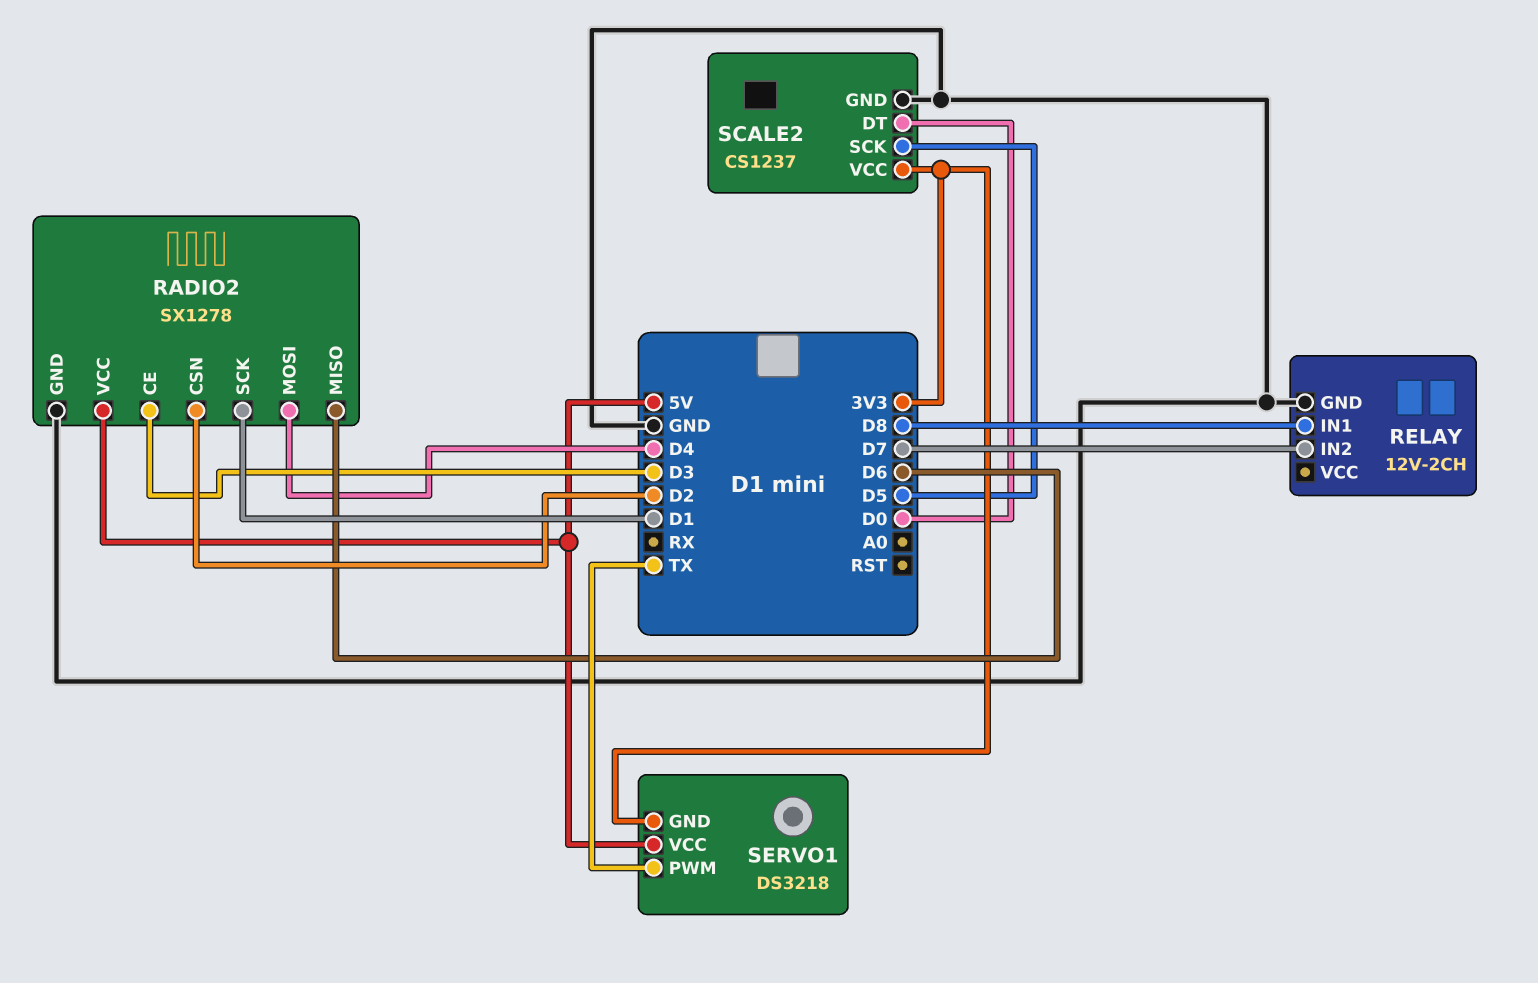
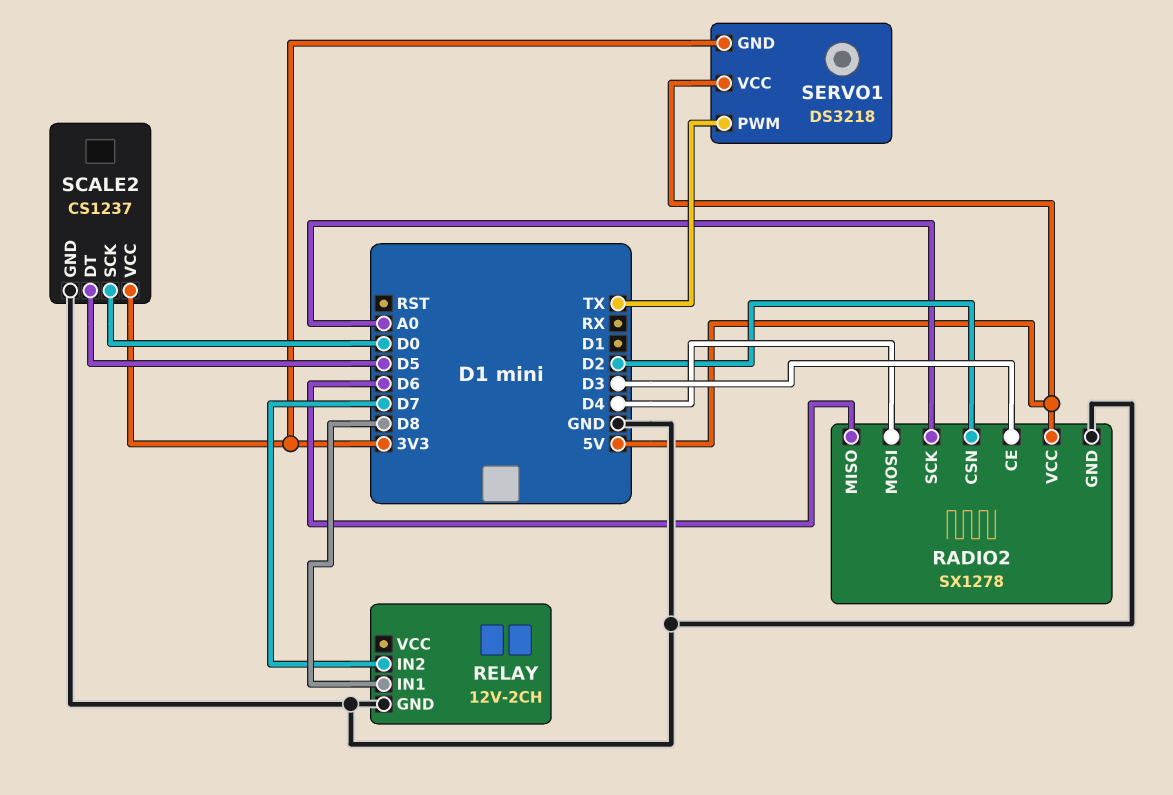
RADIO2 pin SCK: D1 -> A0
SCALE2 pin DT: D0 -> D5
SCALE2 pin SCK: D5 -> D0

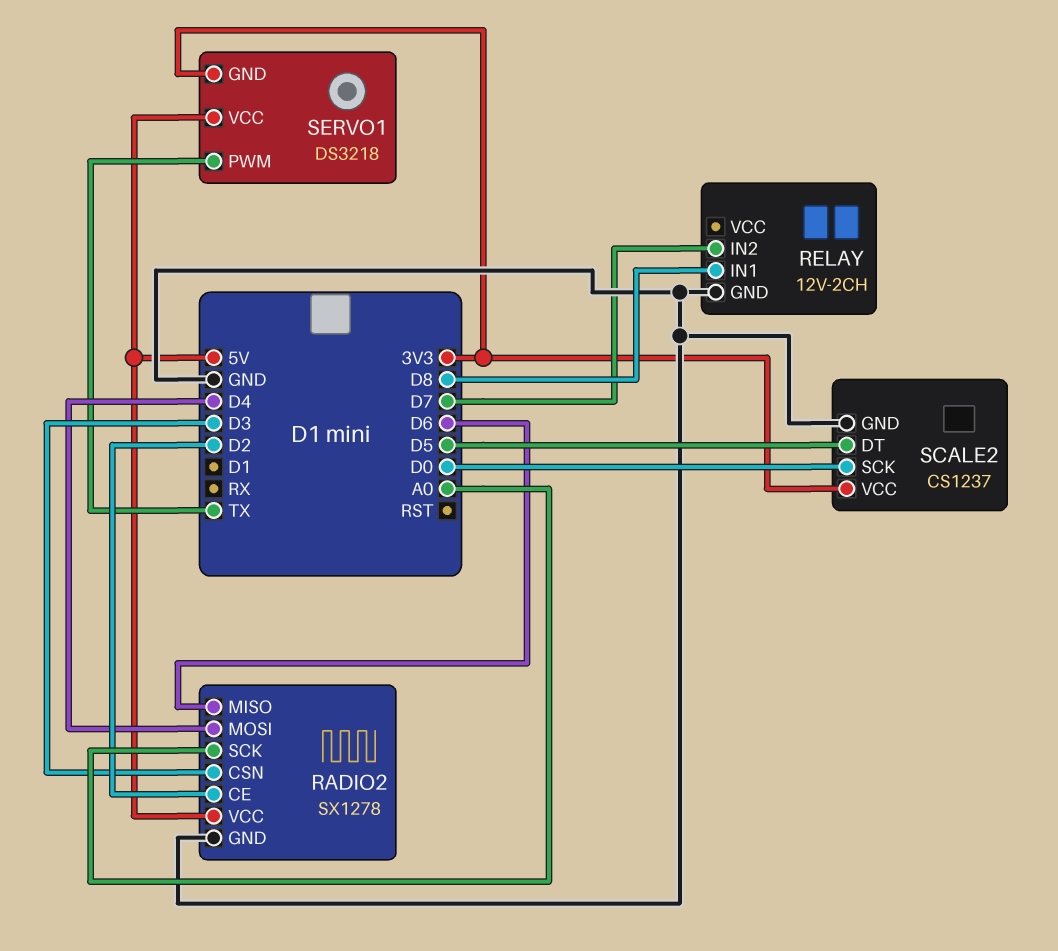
RADIO2 pin CE: D3 -> D2
RADIO2 pin CSN: D2 -> D3

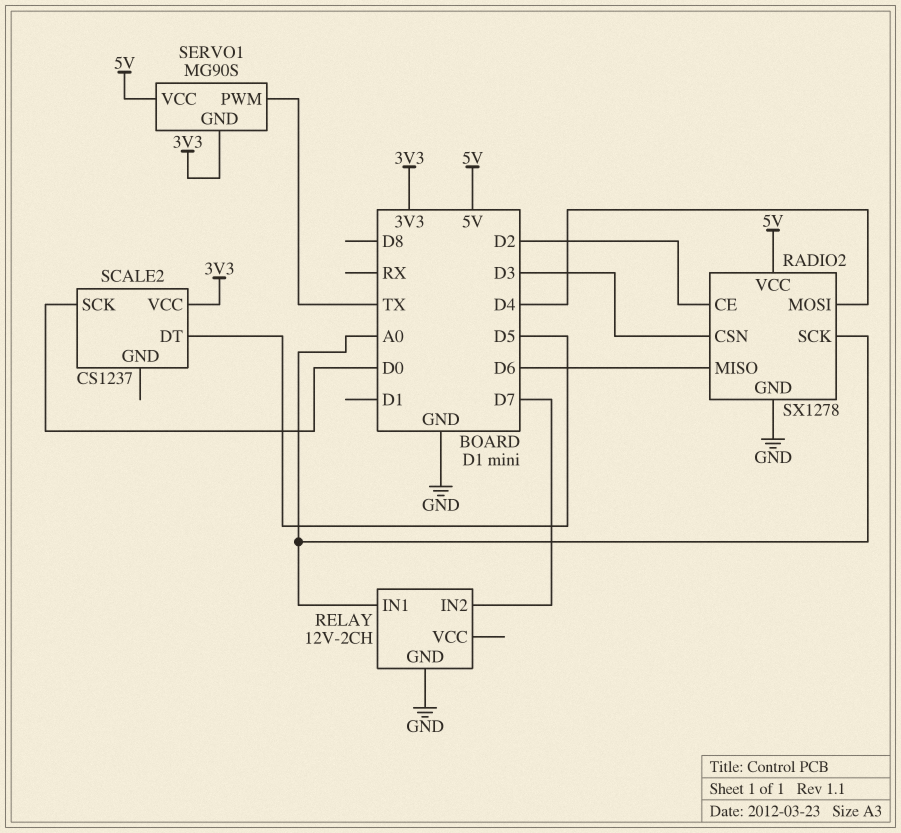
RELAY pin IN1: D8 -> A0
SCALE2 pin GND: GND -> none
SERVO1: DS3218 -> MG90S

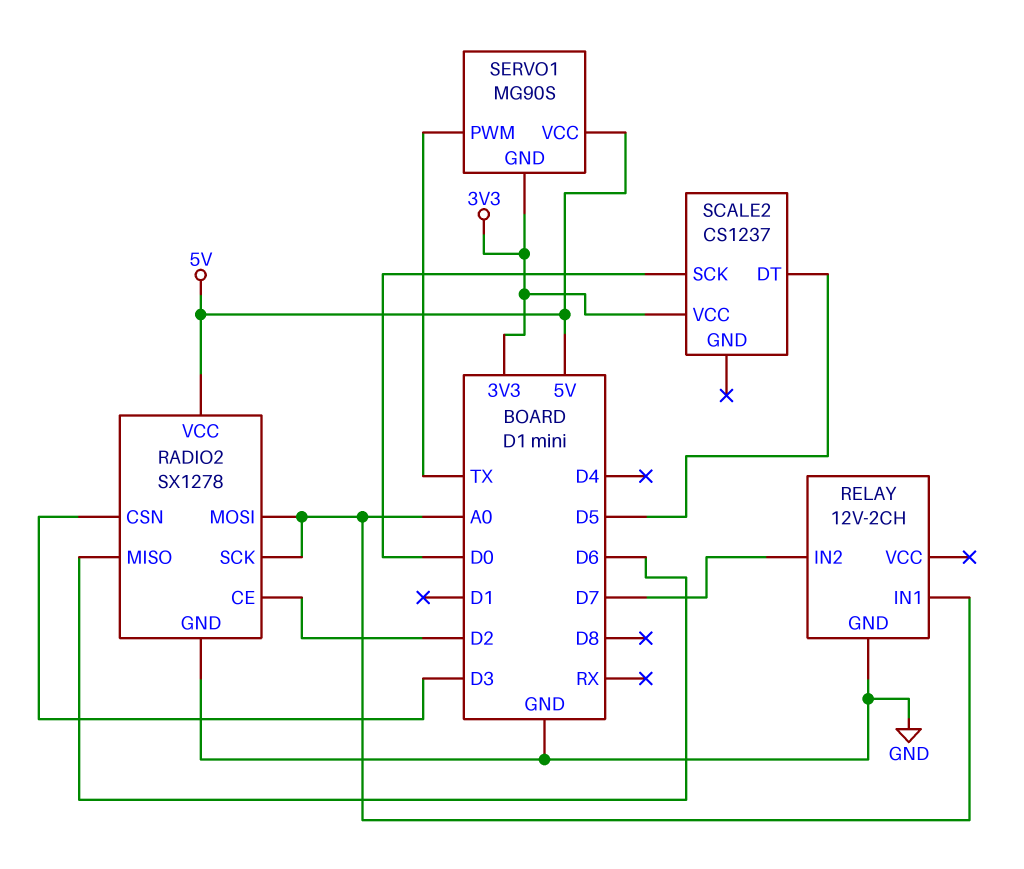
RADIO2 pin MOSI: D4 -> A0

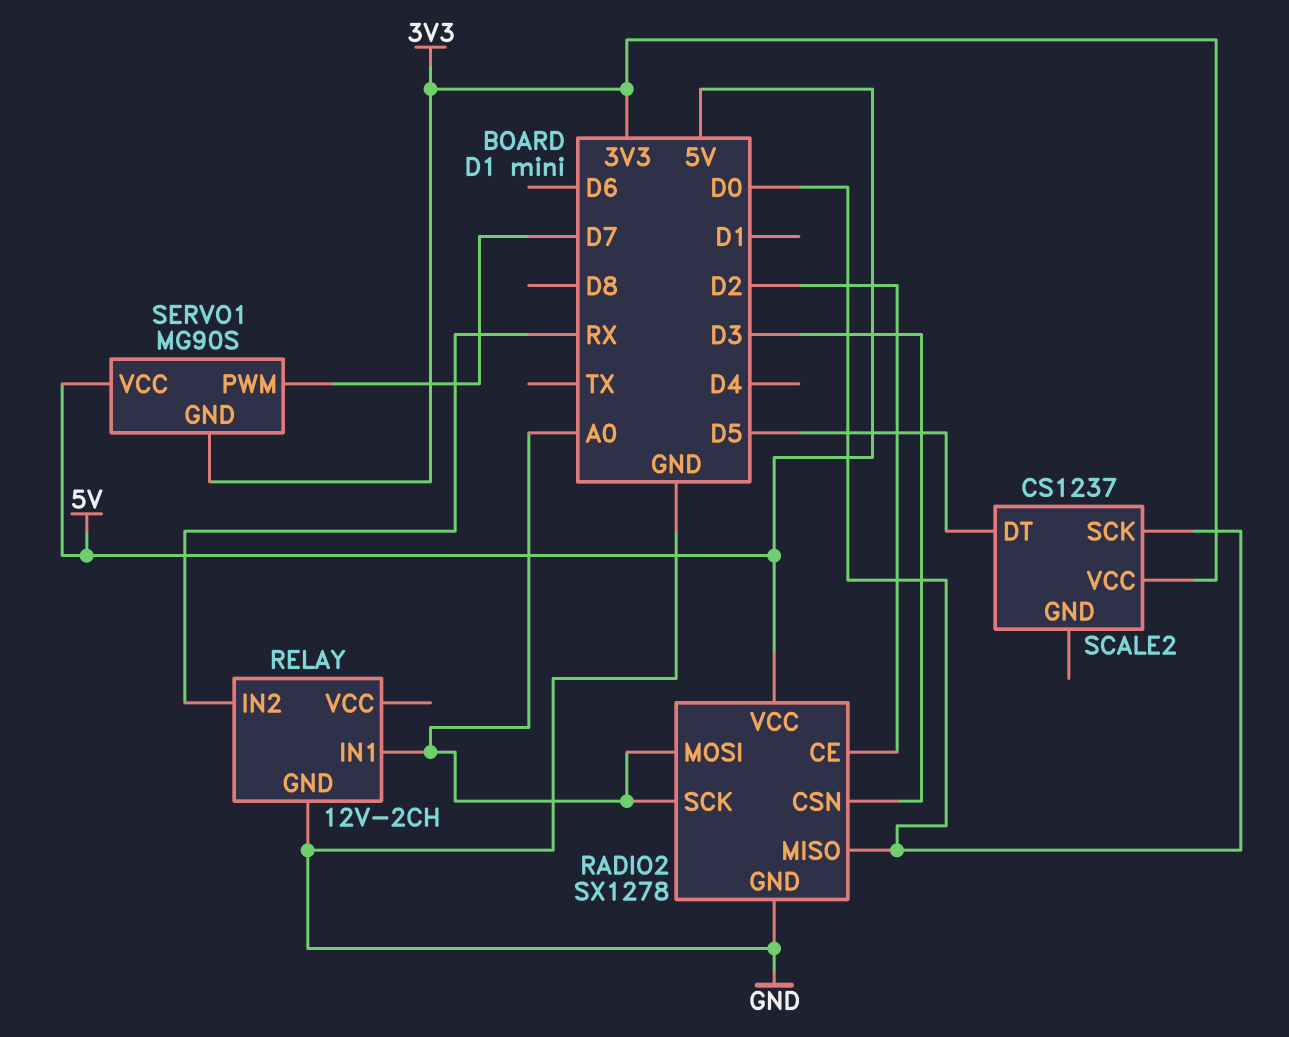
RADIO2 pin MISO: D6 -> D0
RELAY pin IN2: D7 -> RX
SERVO1 pin PWM: TX -> D7

